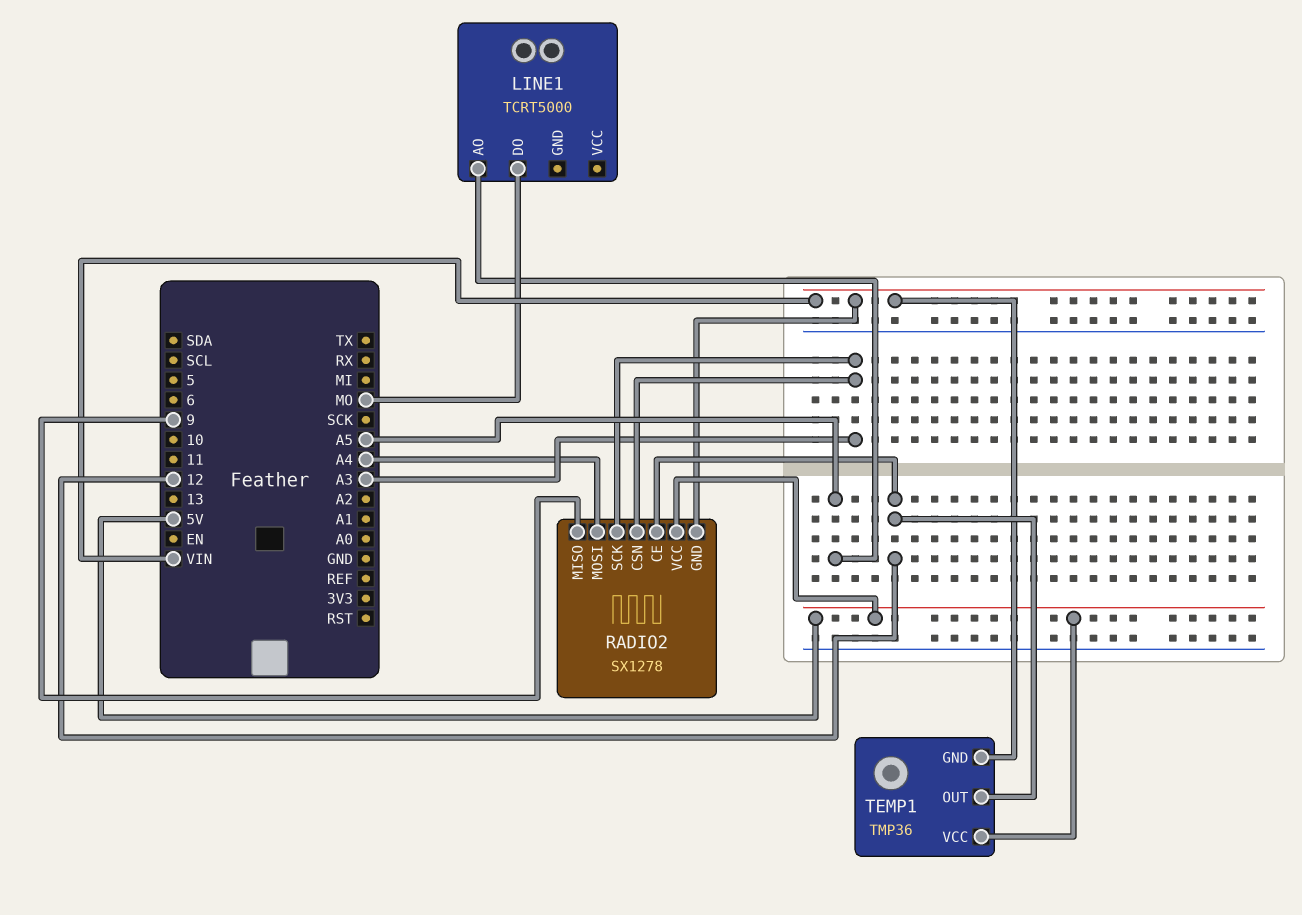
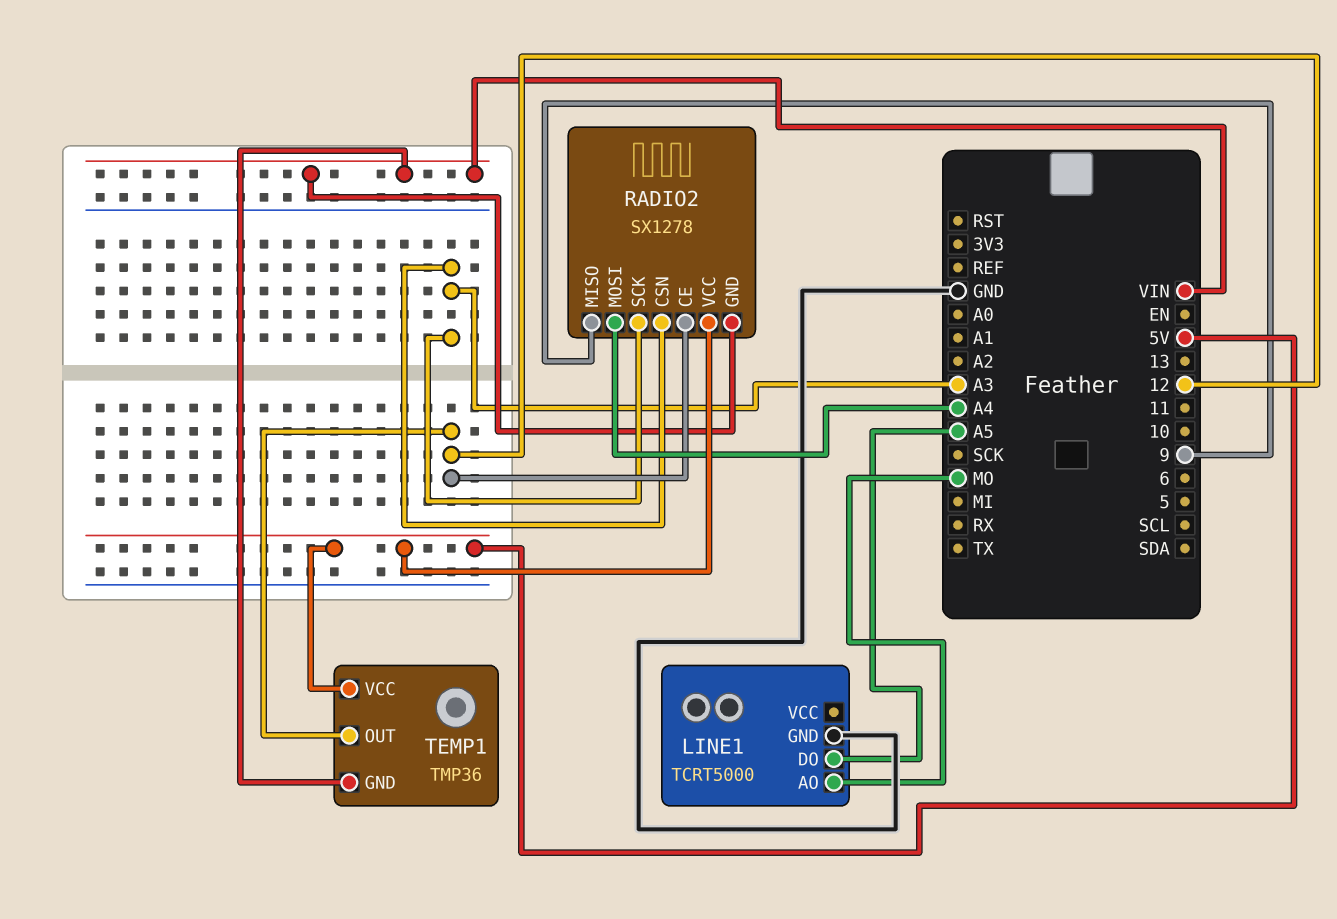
LINE1 pin AO: A5 -> MO
LINE1 pin DO: MO -> A5
LINE1 pin GND: none -> GND

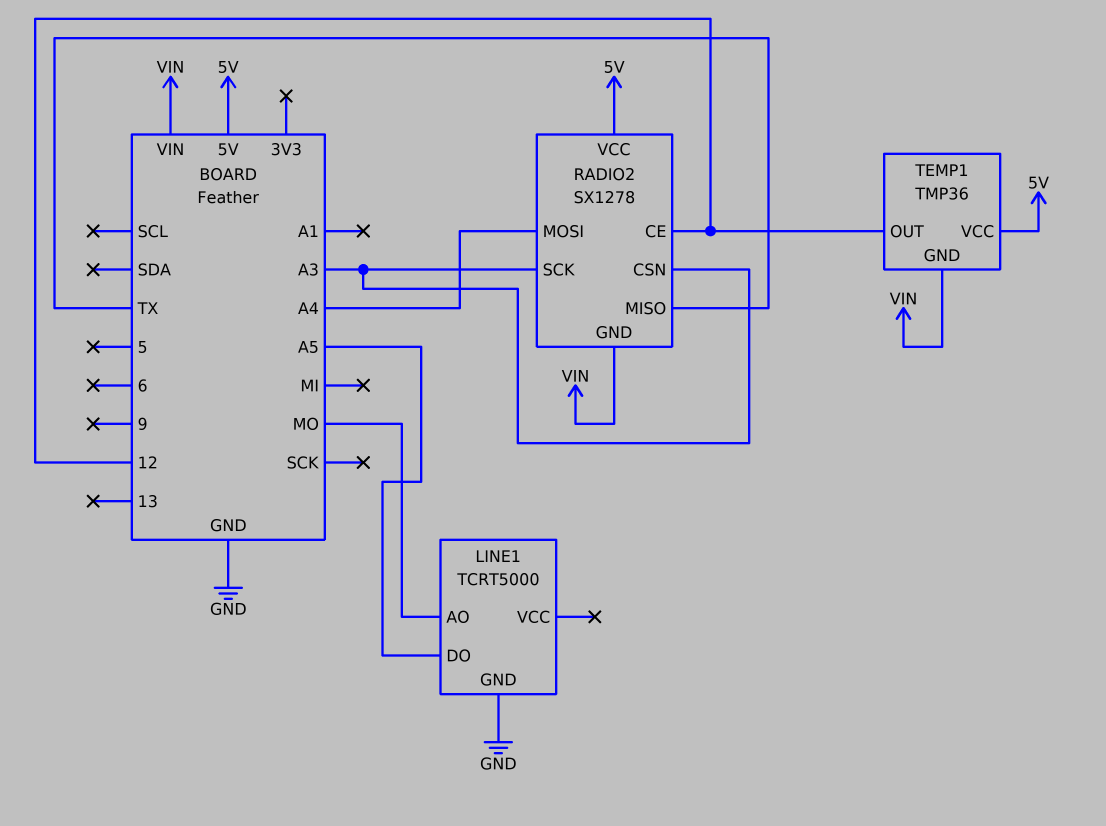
RADIO2 pin MISO: 9 -> TX

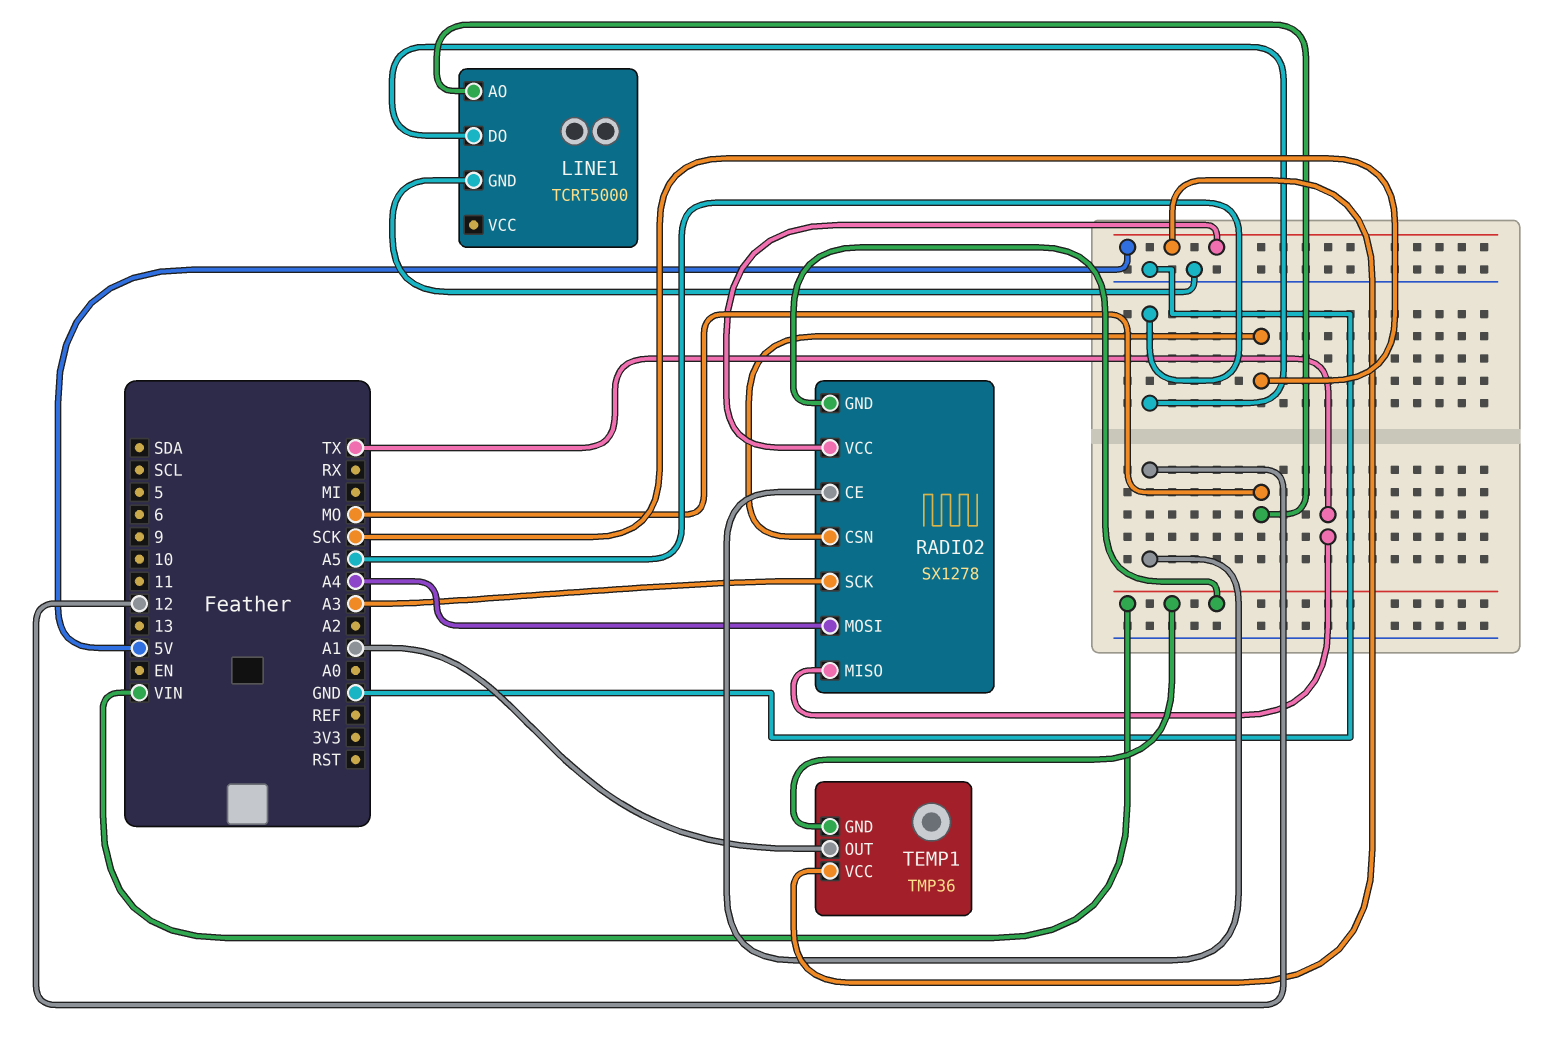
RADIO2 pin CSN: A3 -> SCK
TEMP1 pin OUT: 12 -> A1

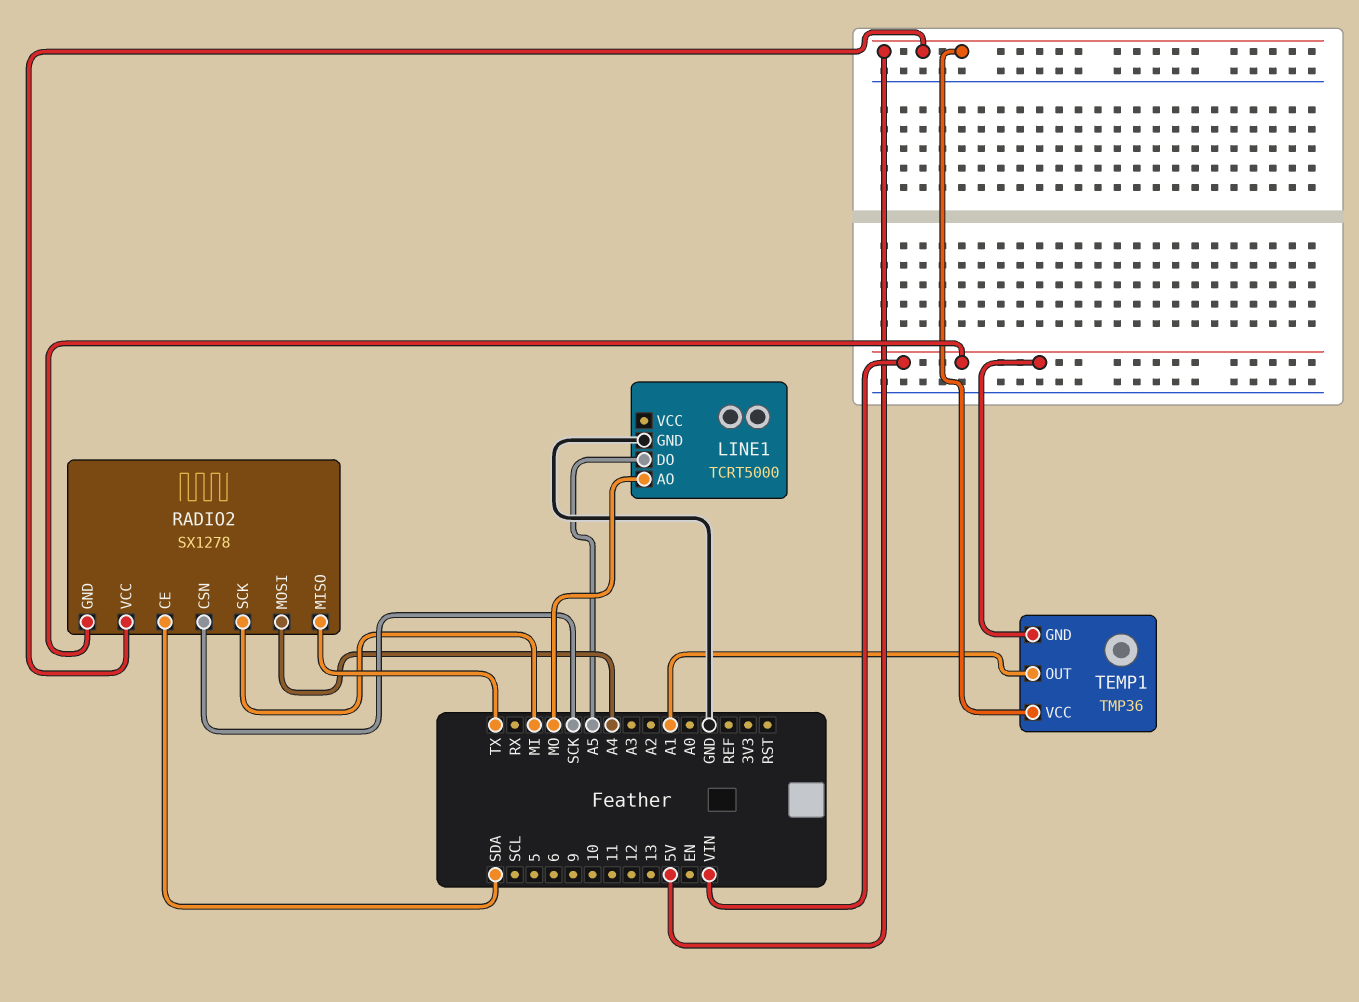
RADIO2 pin CE: 12 -> SDA
RADIO2 pin SCK: A3 -> MI

